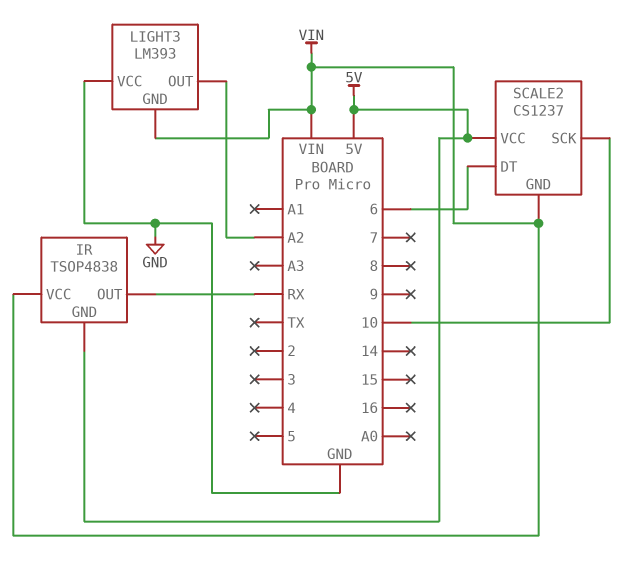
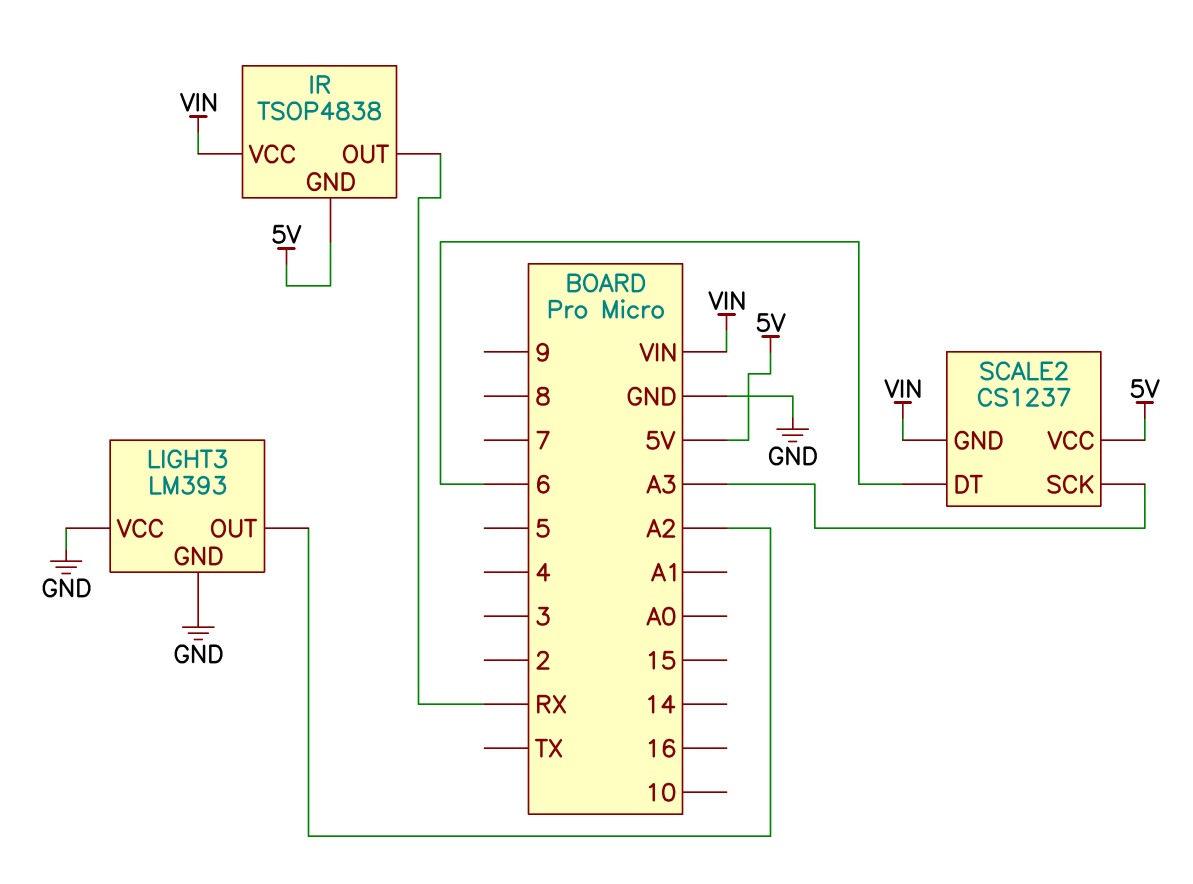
LIGHT3 pin GND: VIN -> GND
SCALE2 pin SCK: 10 -> A3

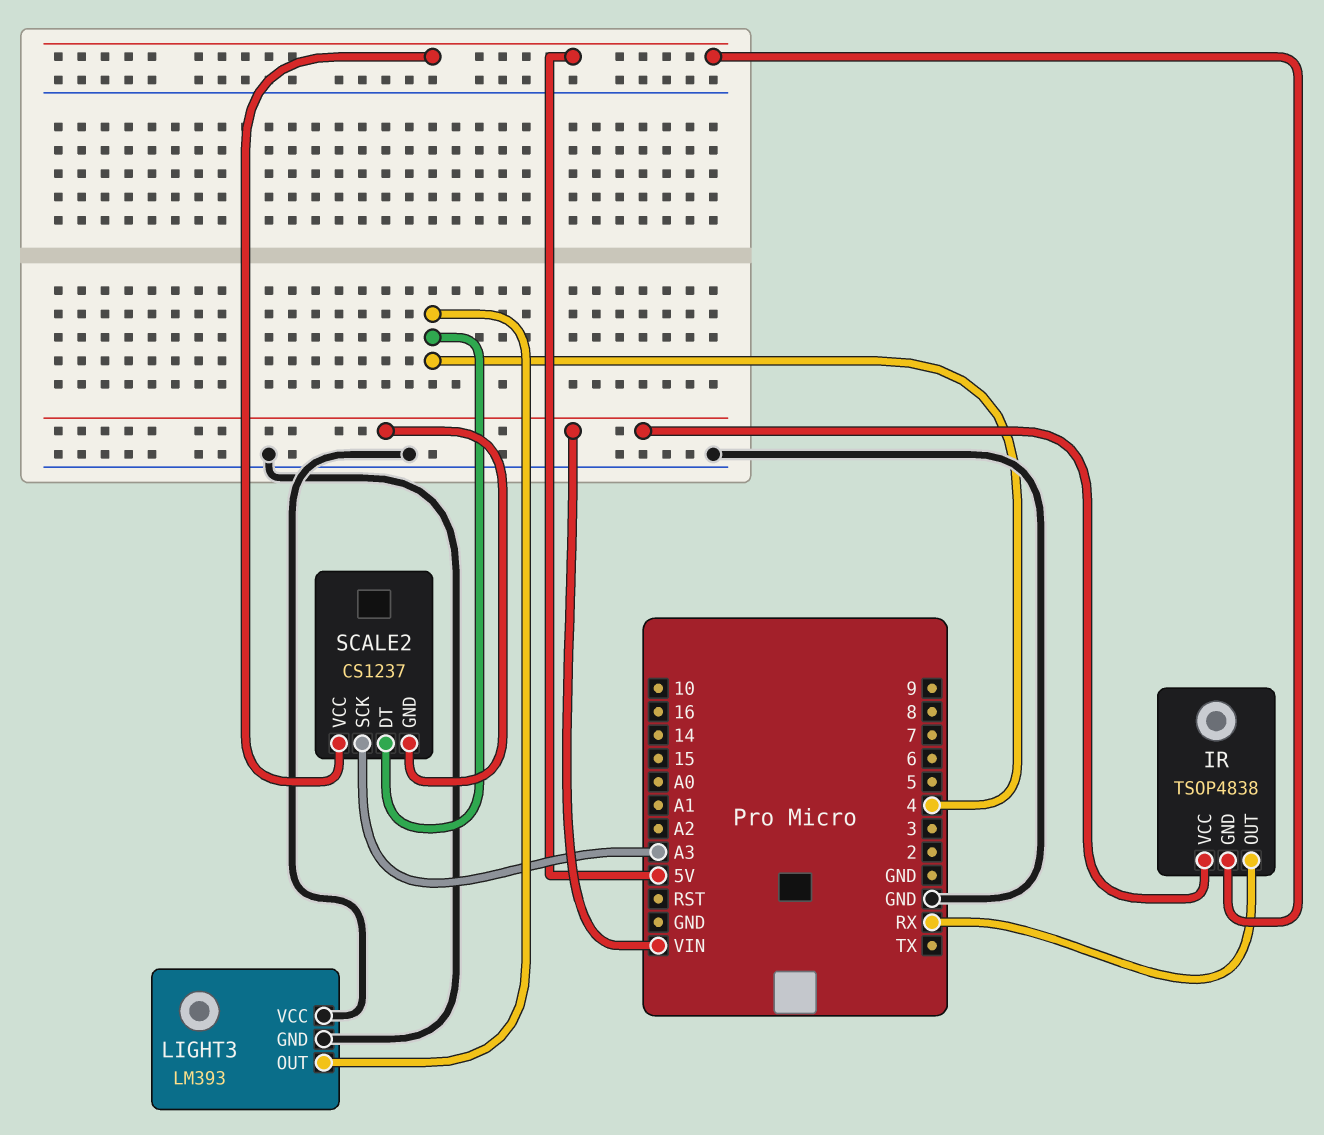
LIGHT3 pin OUT: A2 -> 4
SCALE2 pin DT: 6 -> 4

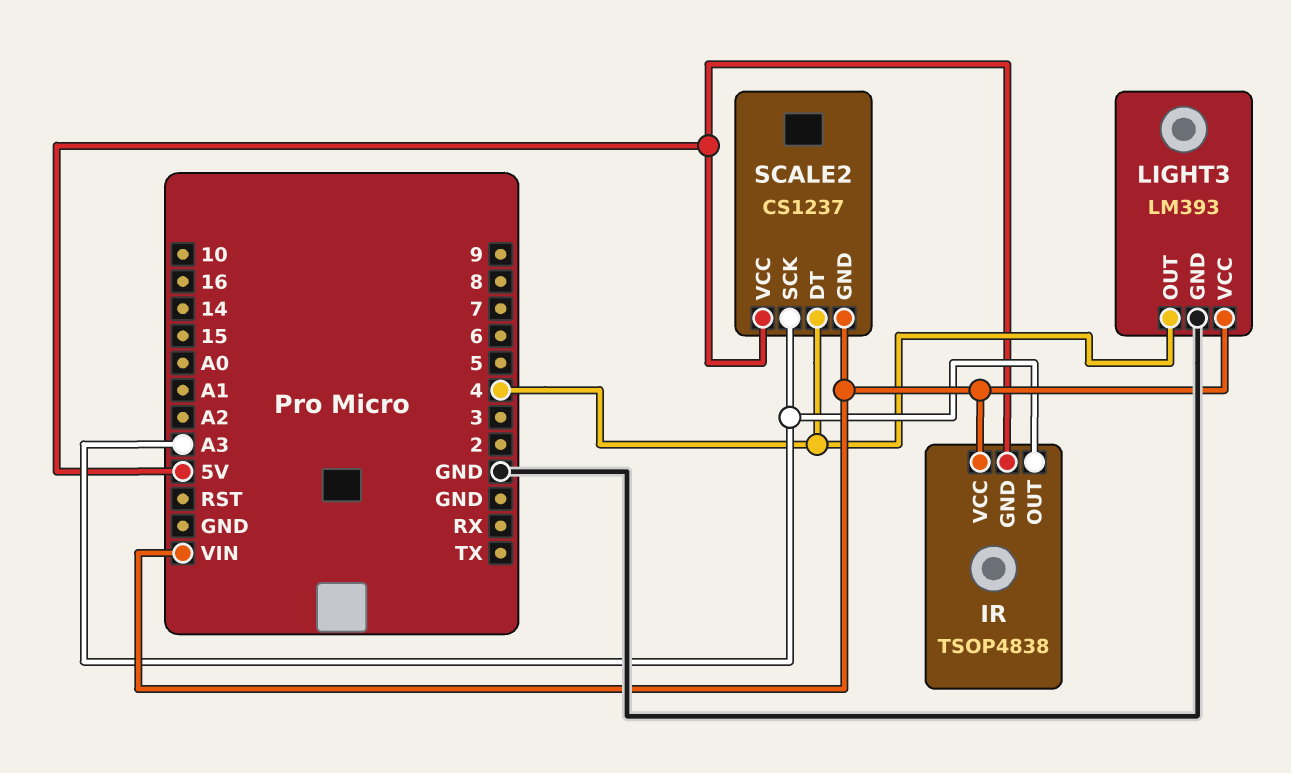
IR pin OUT: RX -> A3
LIGHT3 pin VCC: GND -> VIN

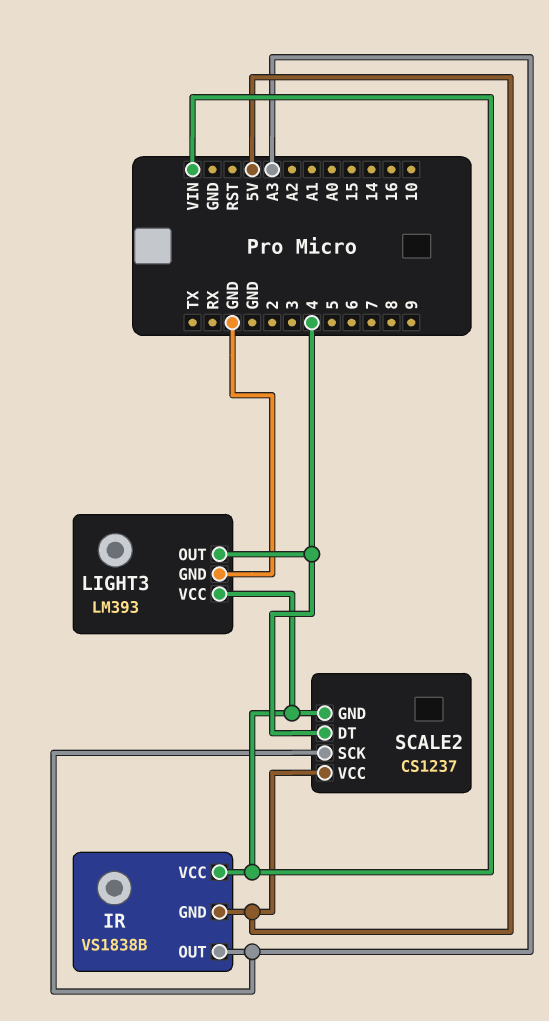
IR: TSOP4838 -> VS1838B

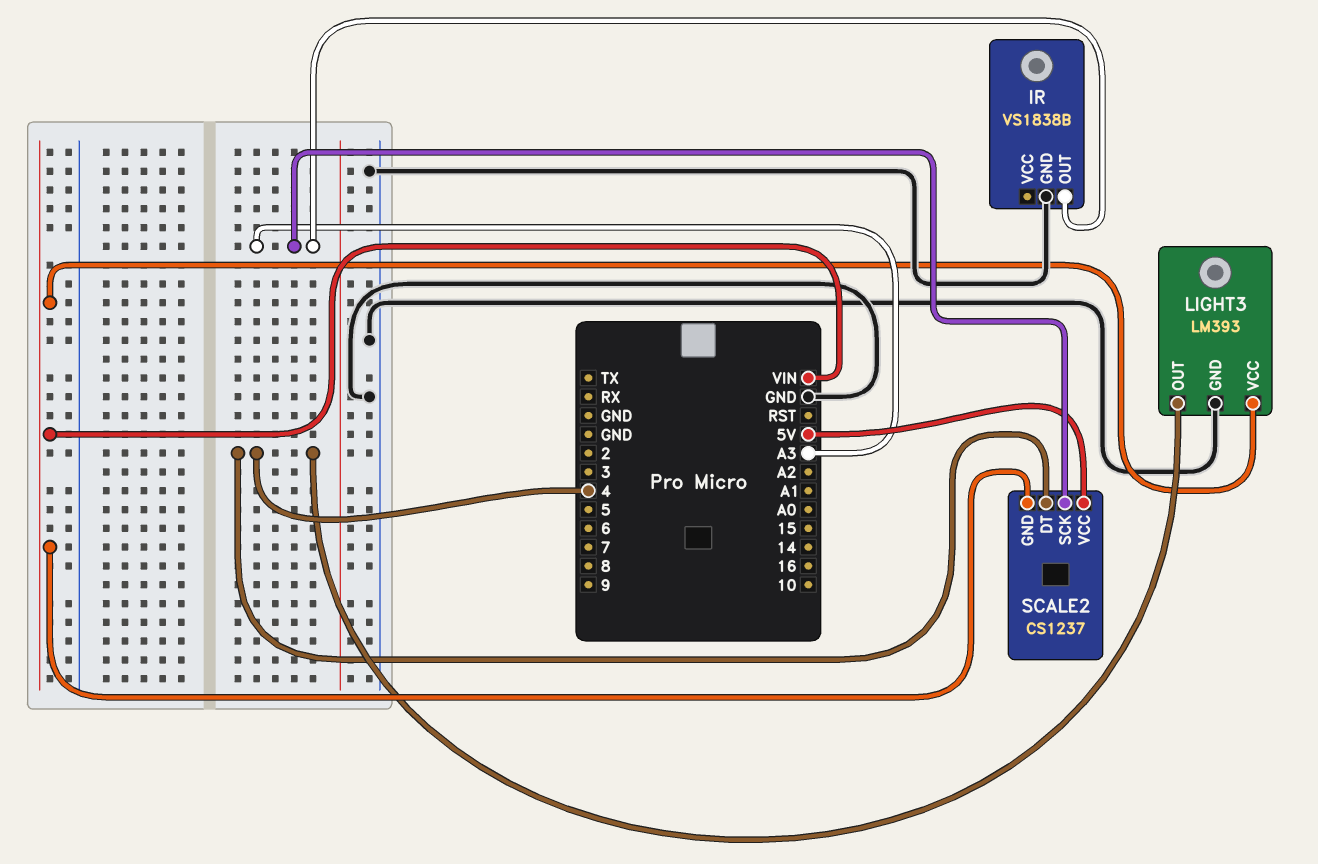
IR pin GND: 5V -> GND
IR pin VCC: VIN -> none

